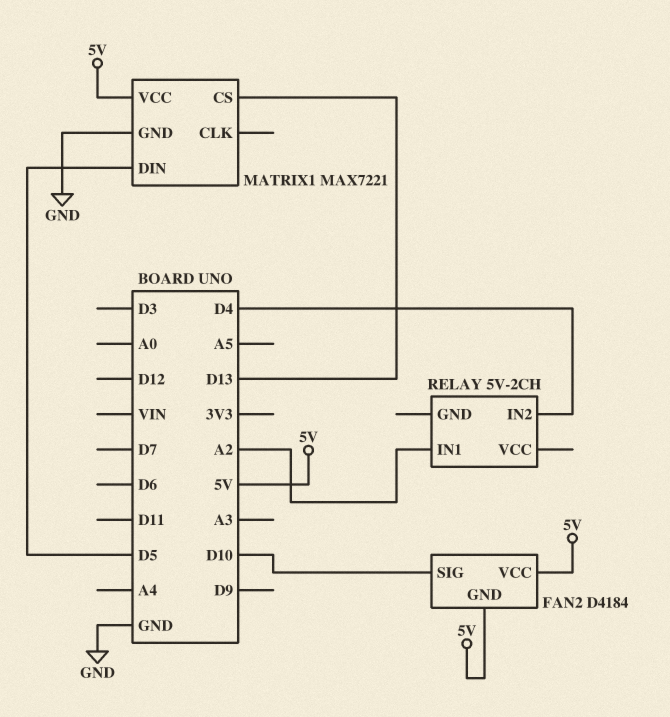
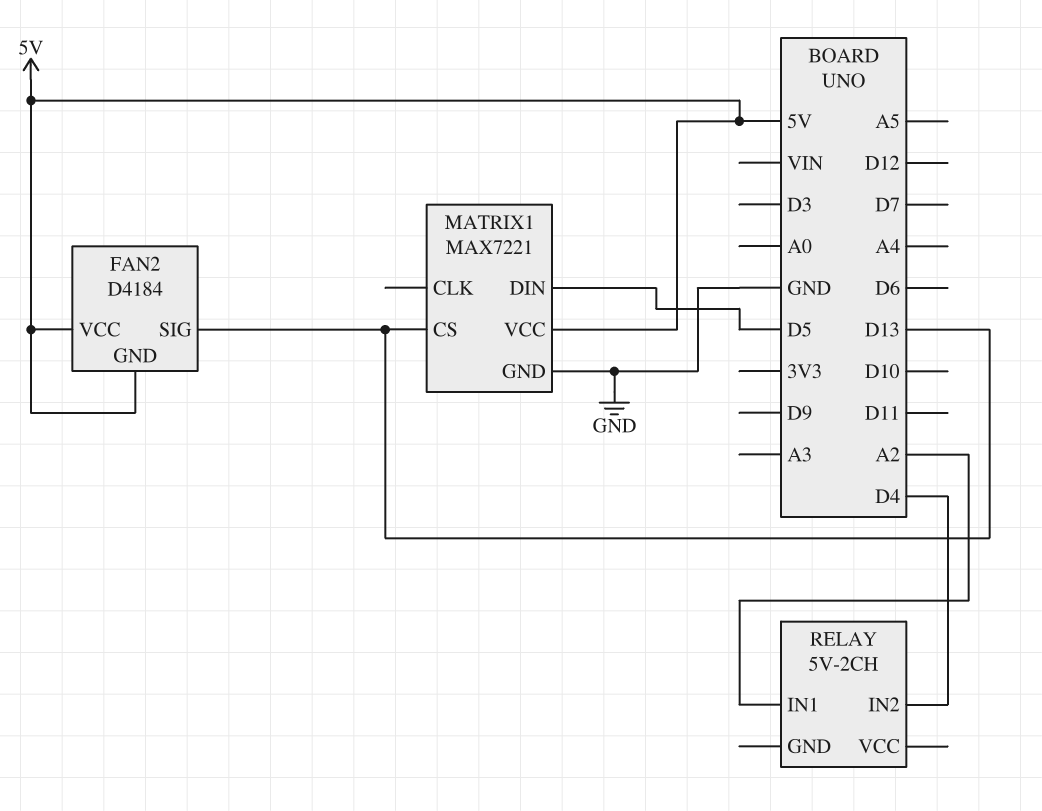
FAN2 pin SIG: D10 -> D13

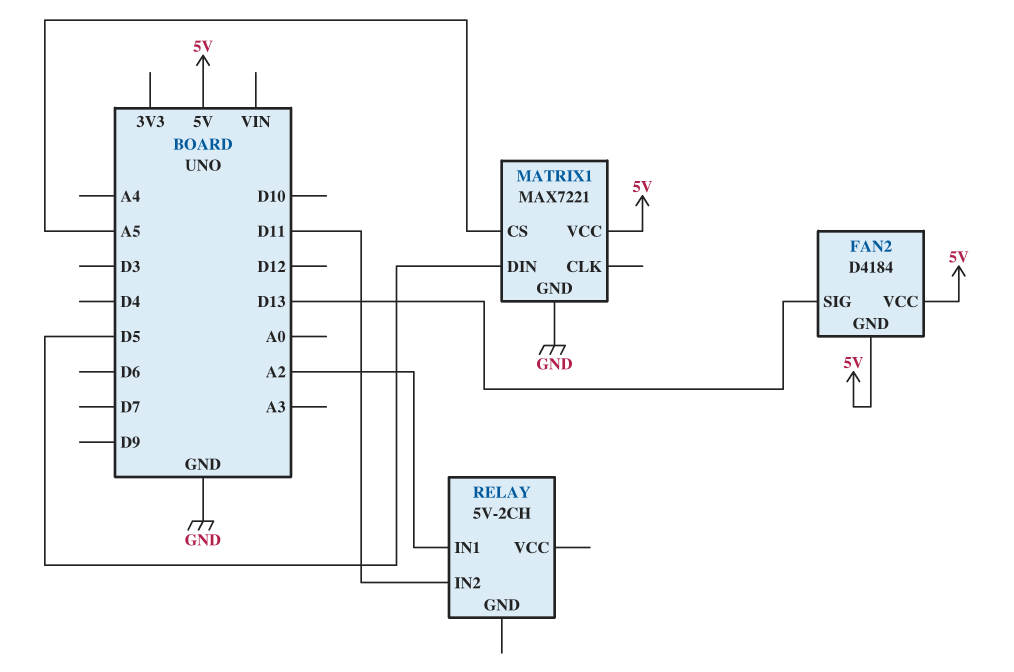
MATRIX1 pin CS: D13 -> A5
RELAY pin IN2: D4 -> D11

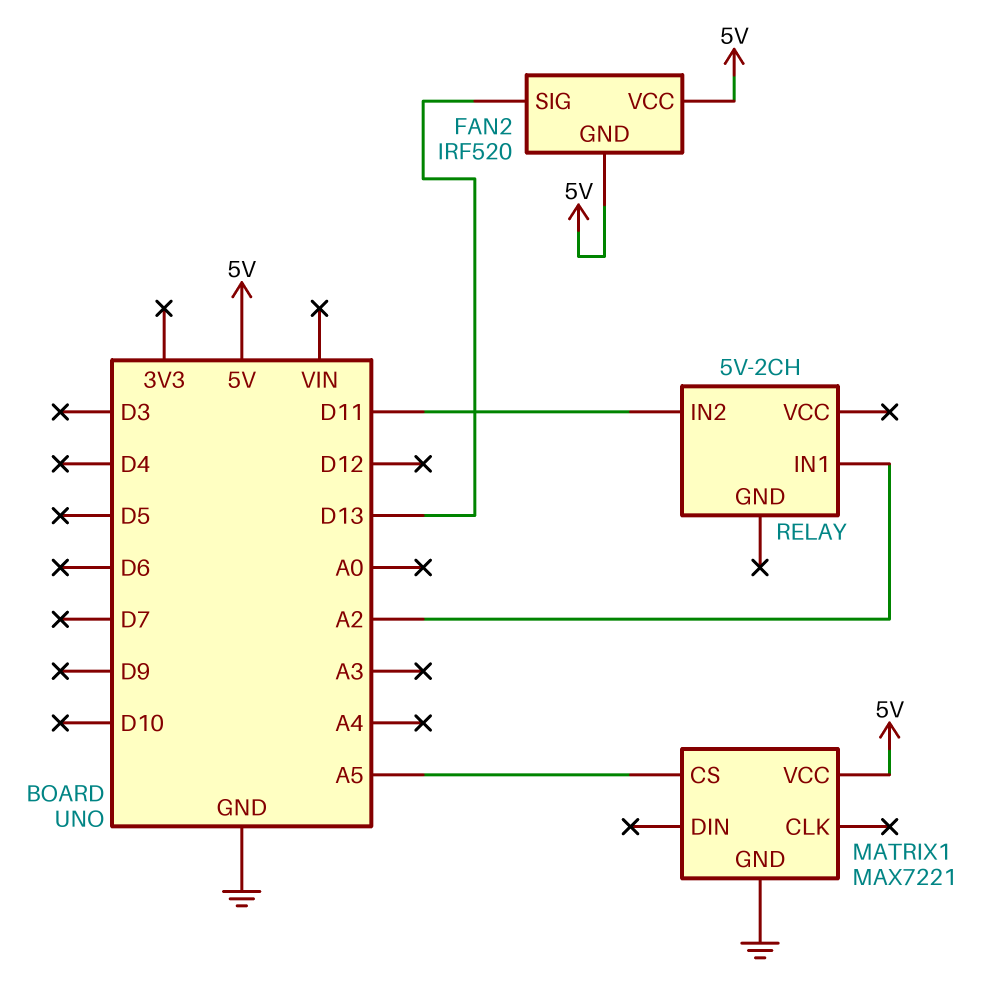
FAN2: D4184 -> IRF520
MATRIX1 pin DIN: D5 -> none

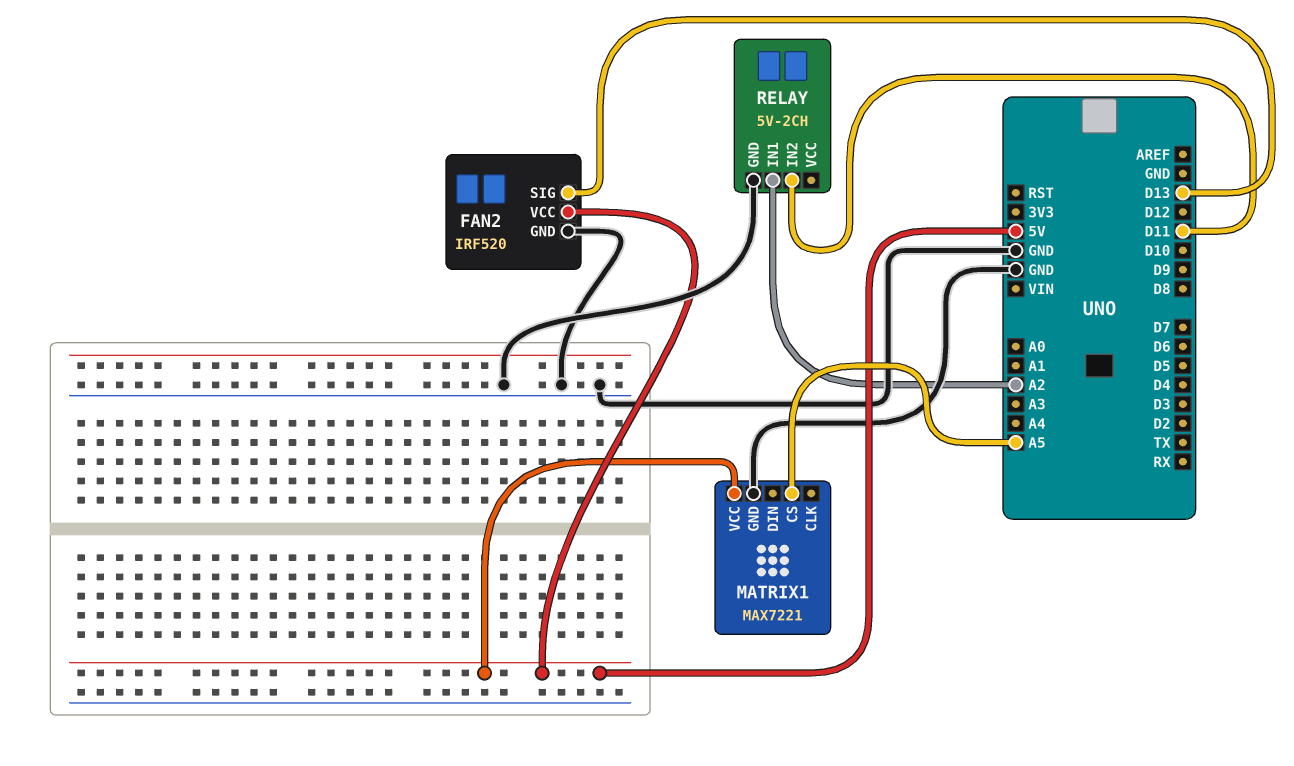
FAN2 pin GND: 5V -> GND
RELAY pin GND: none -> GND

